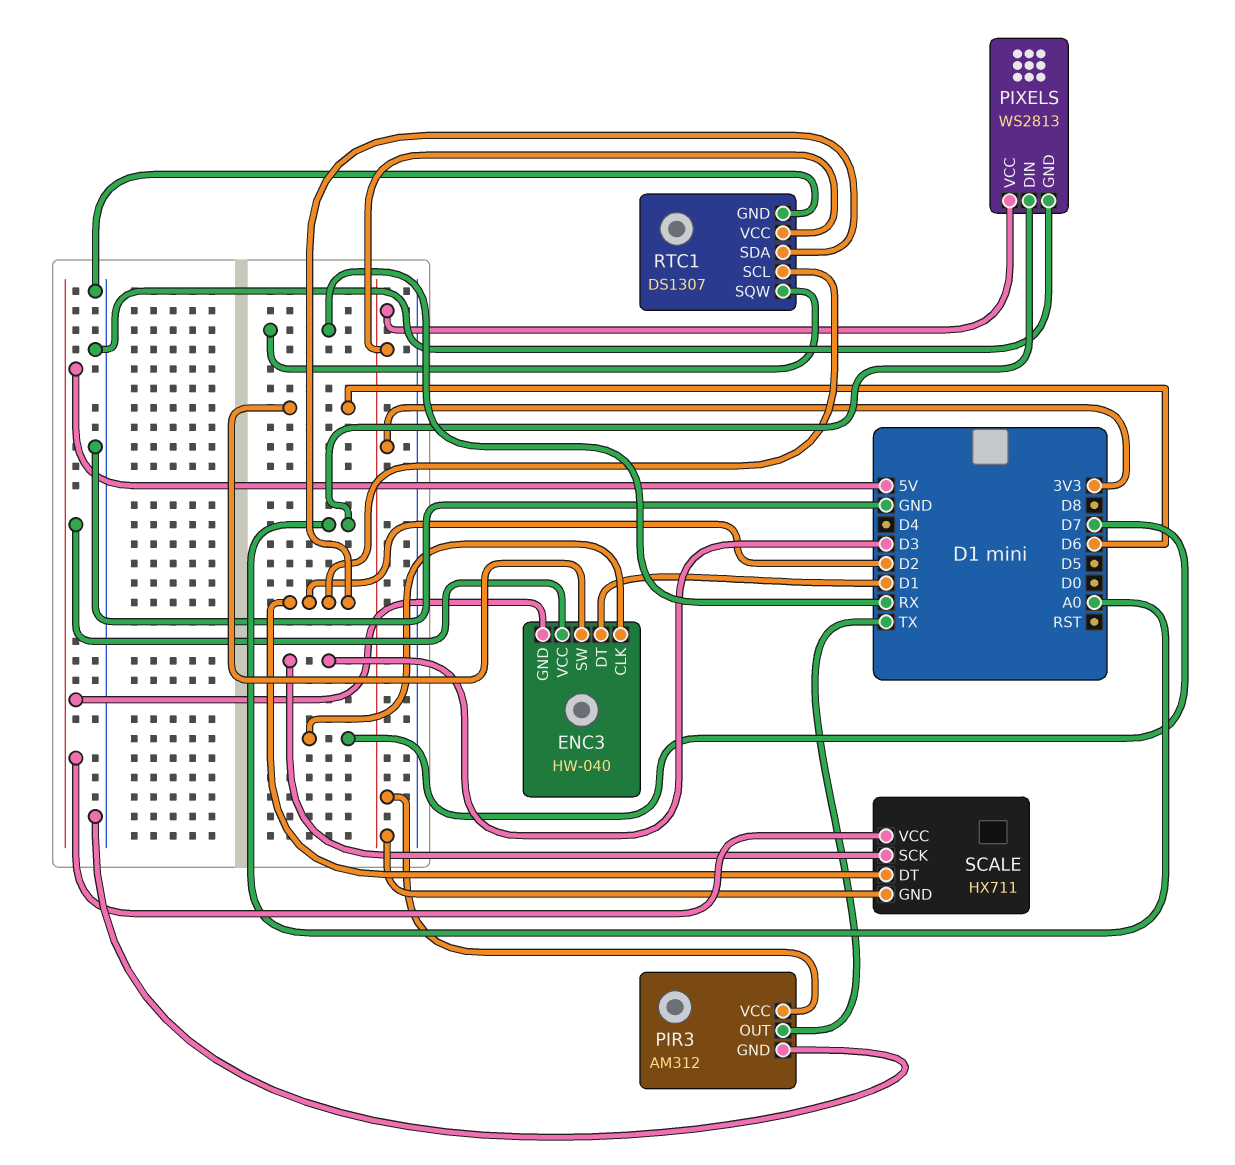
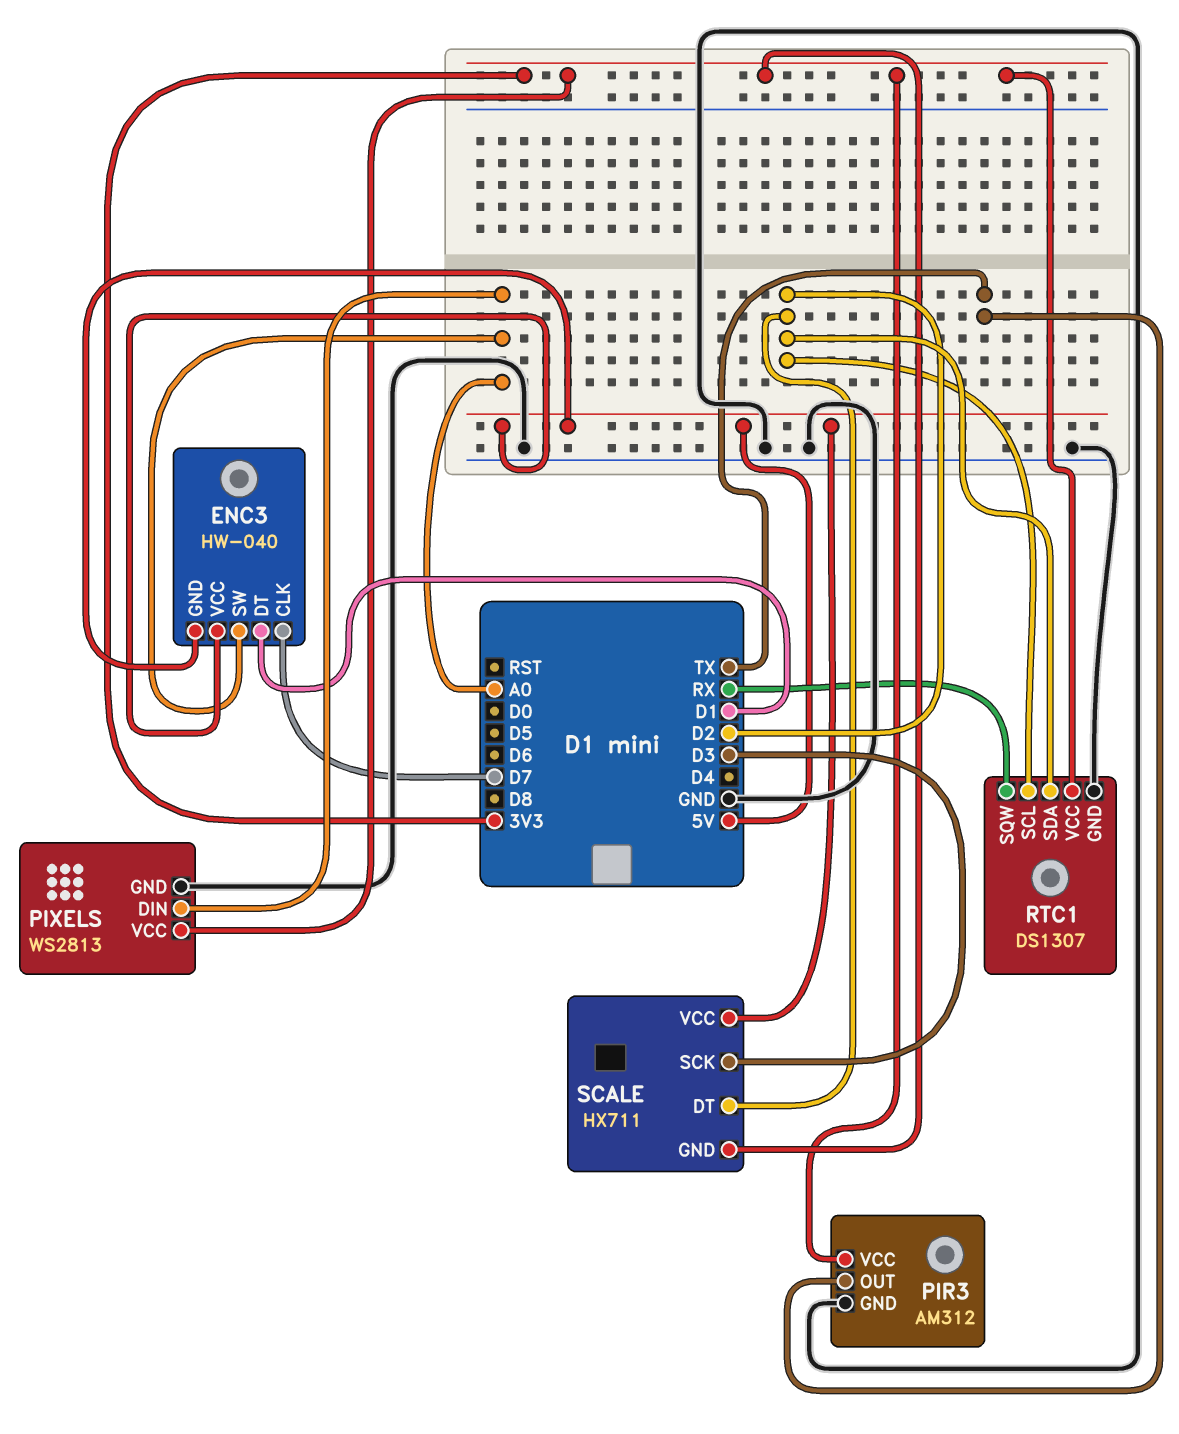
ENC3 pin SW: D6 -> A0

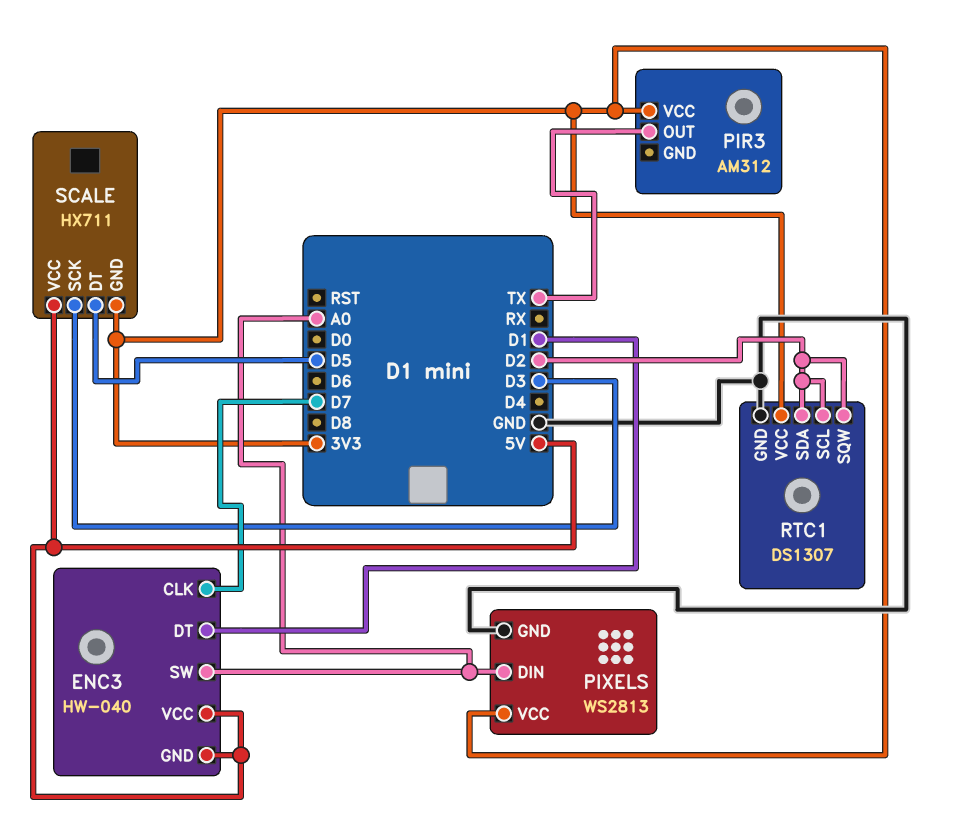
PIR3 pin GND: GND -> none
RTC1 pin SQW: RX -> D2
SCALE pin DT: D2 -> D5

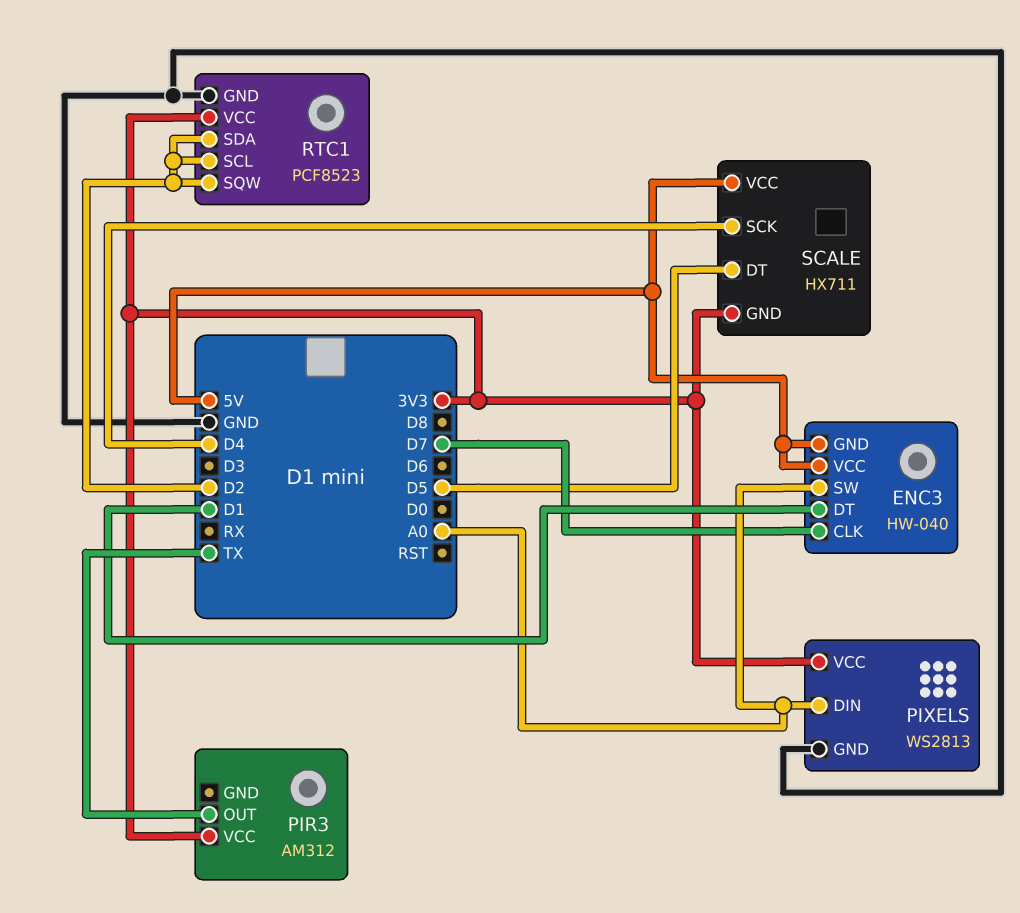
RTC1: DS1307 -> PCF8523
SCALE pin SCK: D3 -> D4

